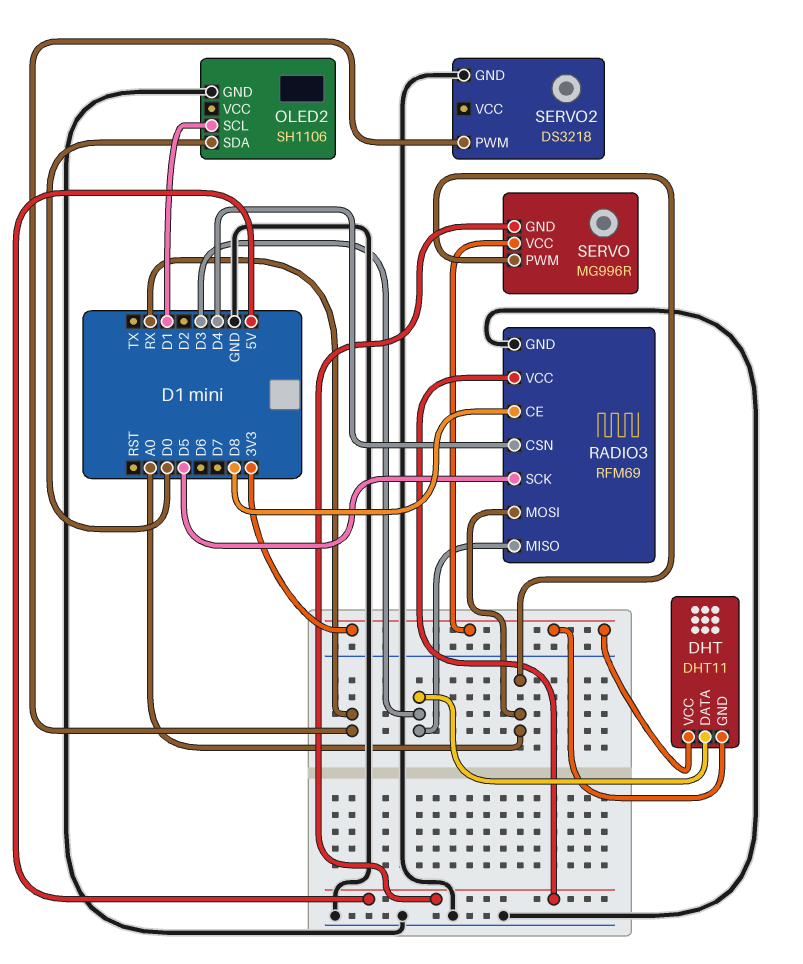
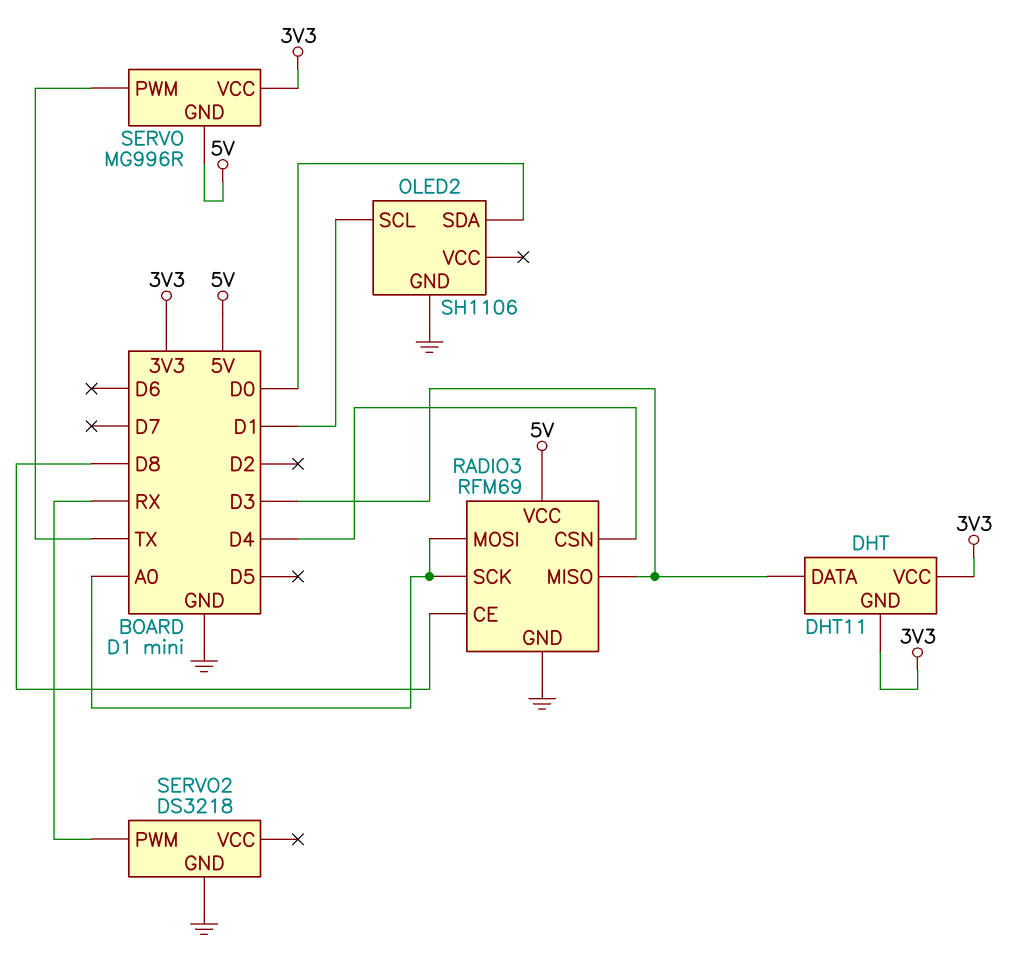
RADIO3 pin SCK: D5 -> A0
SERVO pin PWM: A0 -> TX

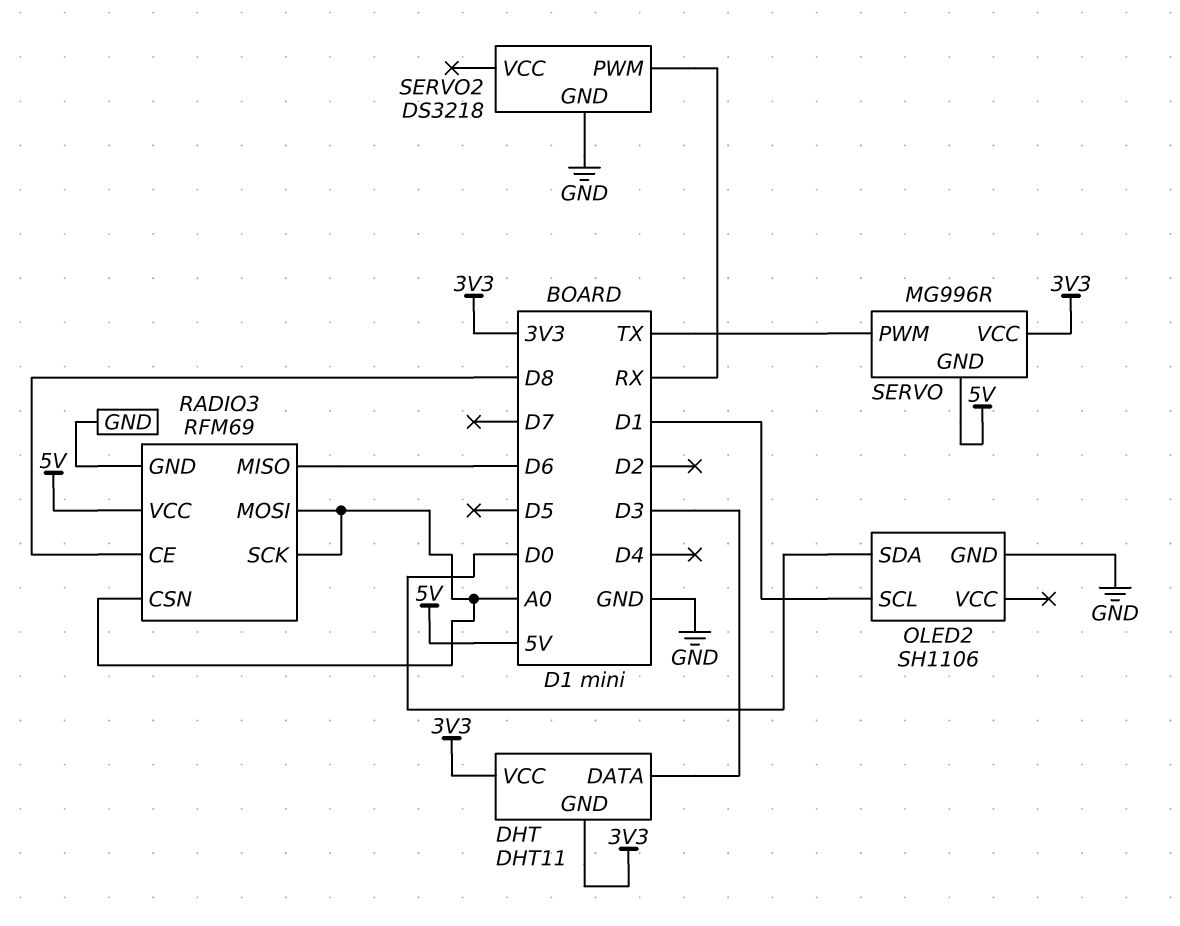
RADIO3 pin CSN: D4 -> A0
RADIO3 pin MISO: D3 -> D6

